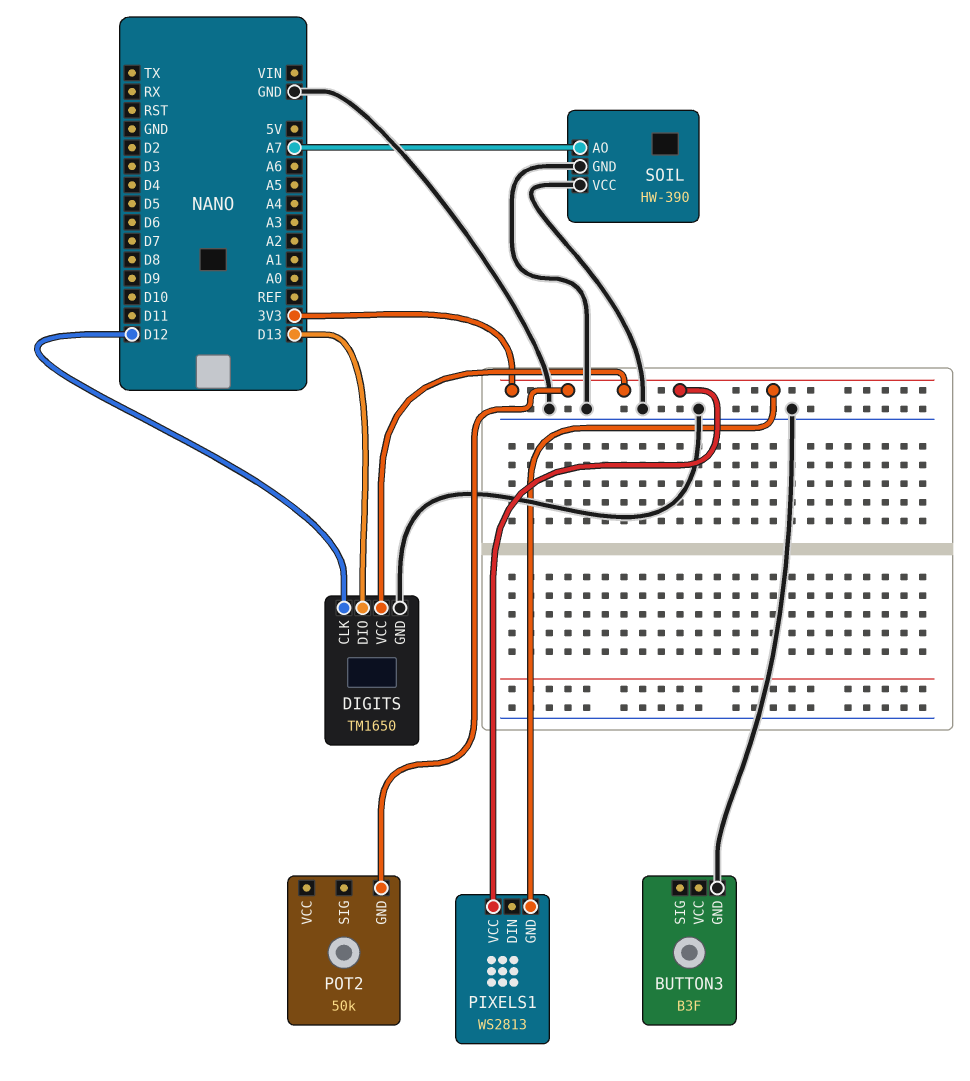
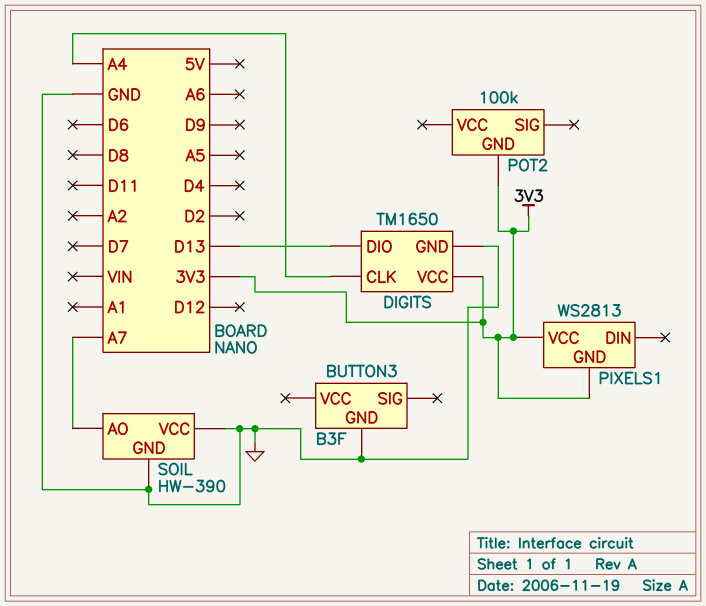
DIGITS pin CLK: D12 -> A4
POT2: 50k -> 100k

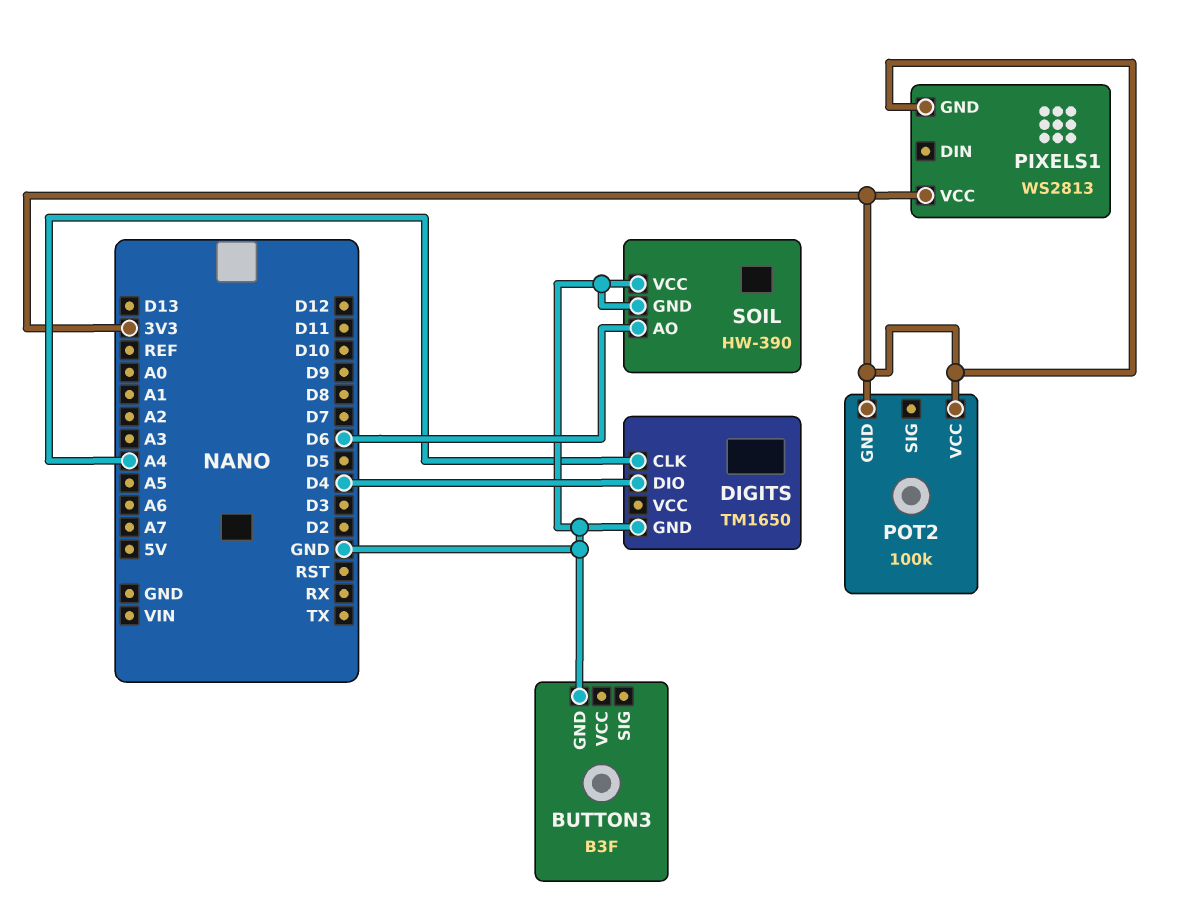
DIGITS pin DIO: D13 -> D4
DIGITS pin VCC: 3V3 -> none
POT2 pin VCC: none -> 3V3
SOIL pin AO: A7 -> D6

